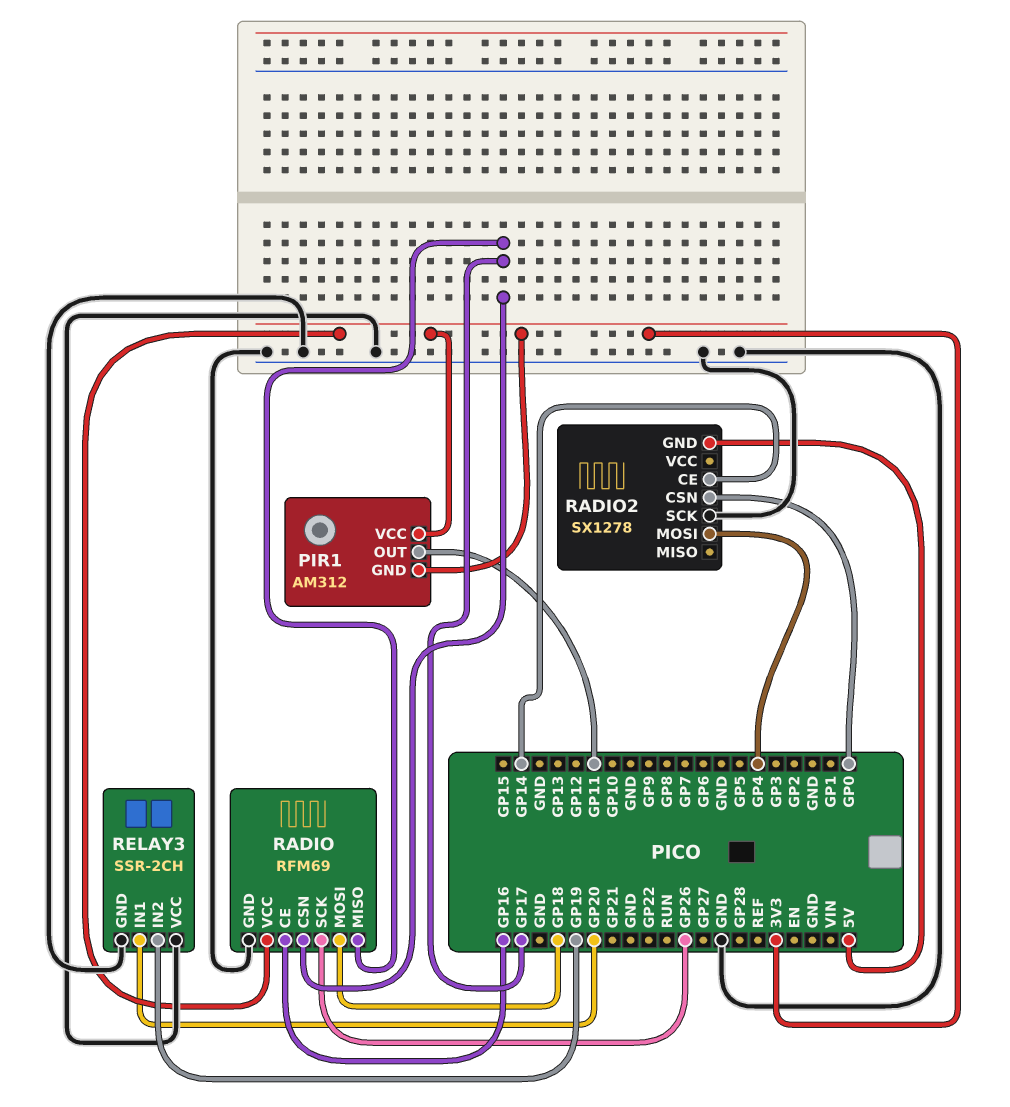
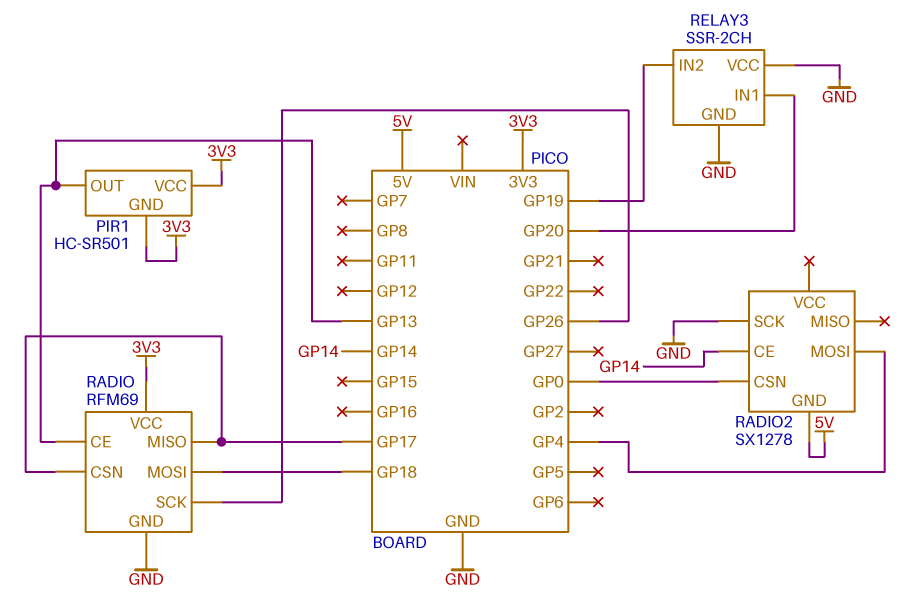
PIR1: AM312 -> HC-SR501
PIR1 pin OUT: GP11 -> GP13
RADIO pin CE: GP16 -> GP13

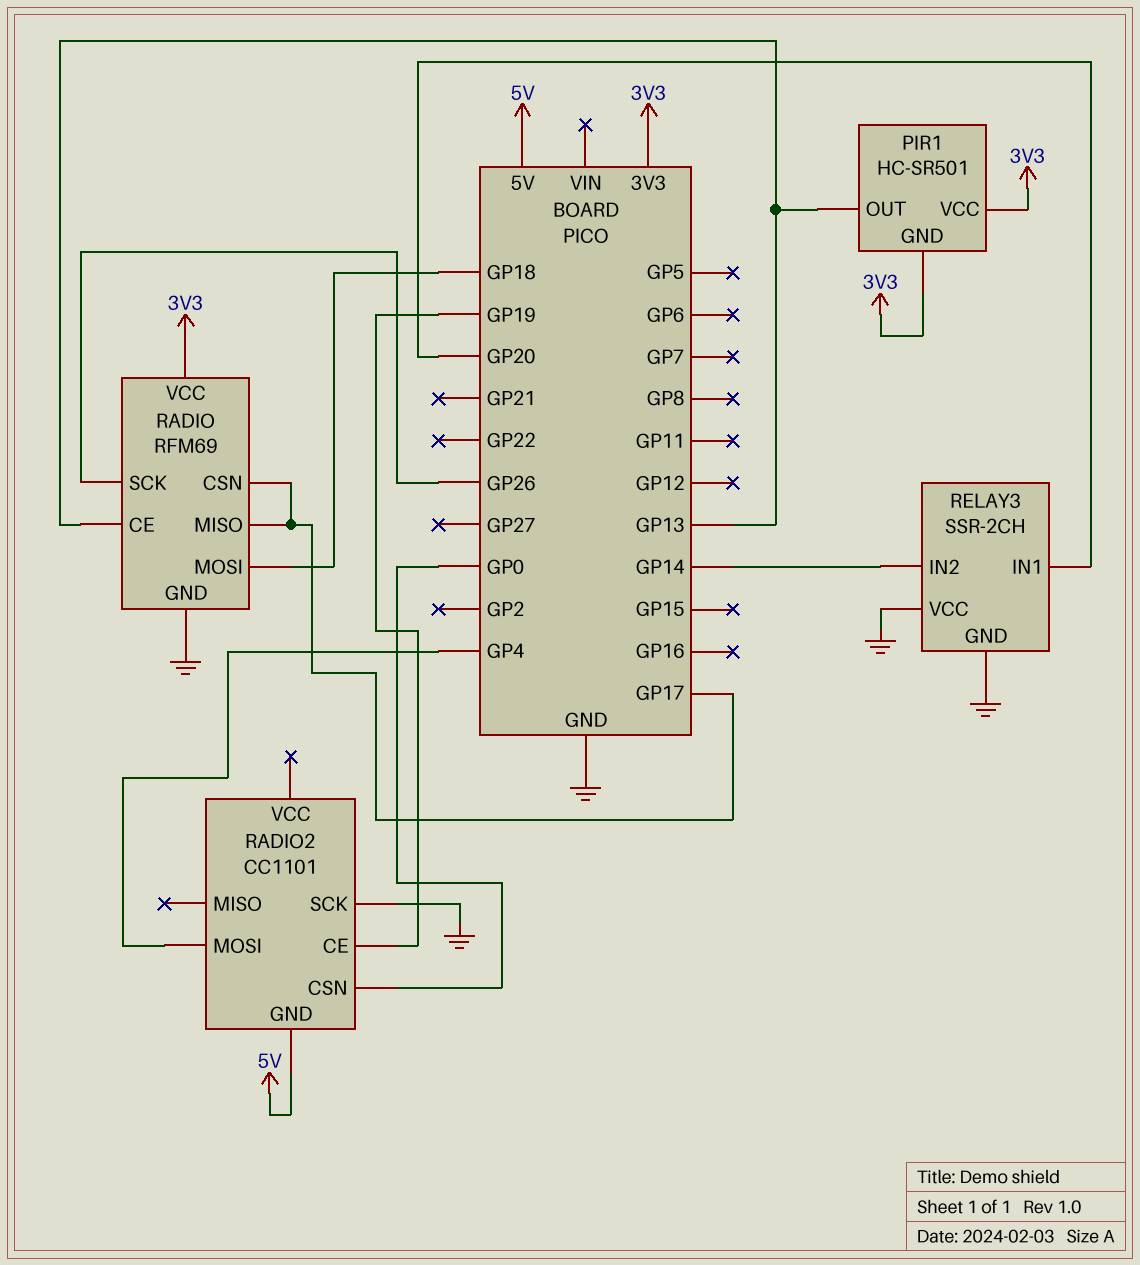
RADIO2: SX1278 -> CC1101
RADIO2 pin CE: GP14 -> GP19
RELAY3 pin IN2: GP19 -> GP14

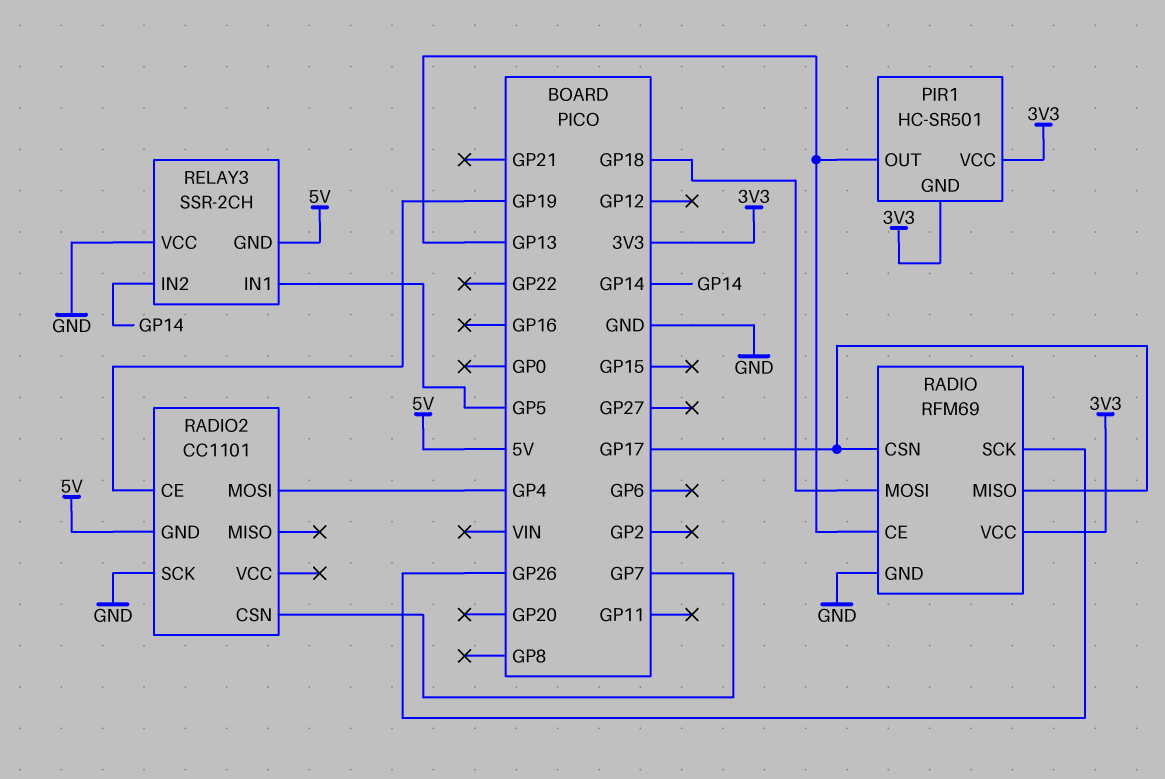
RADIO2 pin CSN: GP0 -> GP7
RELAY3 pin GND: GND -> 5V
RELAY3 pin IN1: GP20 -> GP5

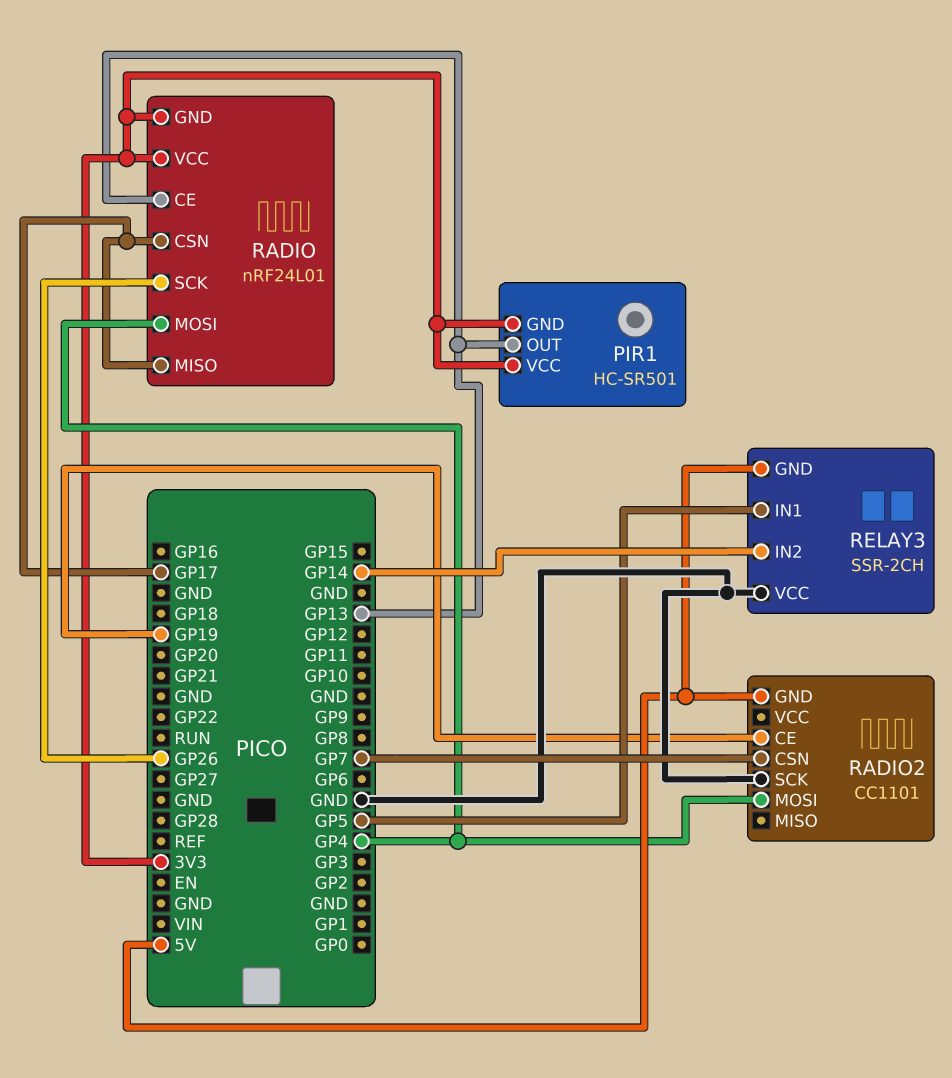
RADIO: RFM69 -> nRF24L01
RADIO pin GND: GND -> 3V3
RADIO pin MOSI: GP18 -> GP4

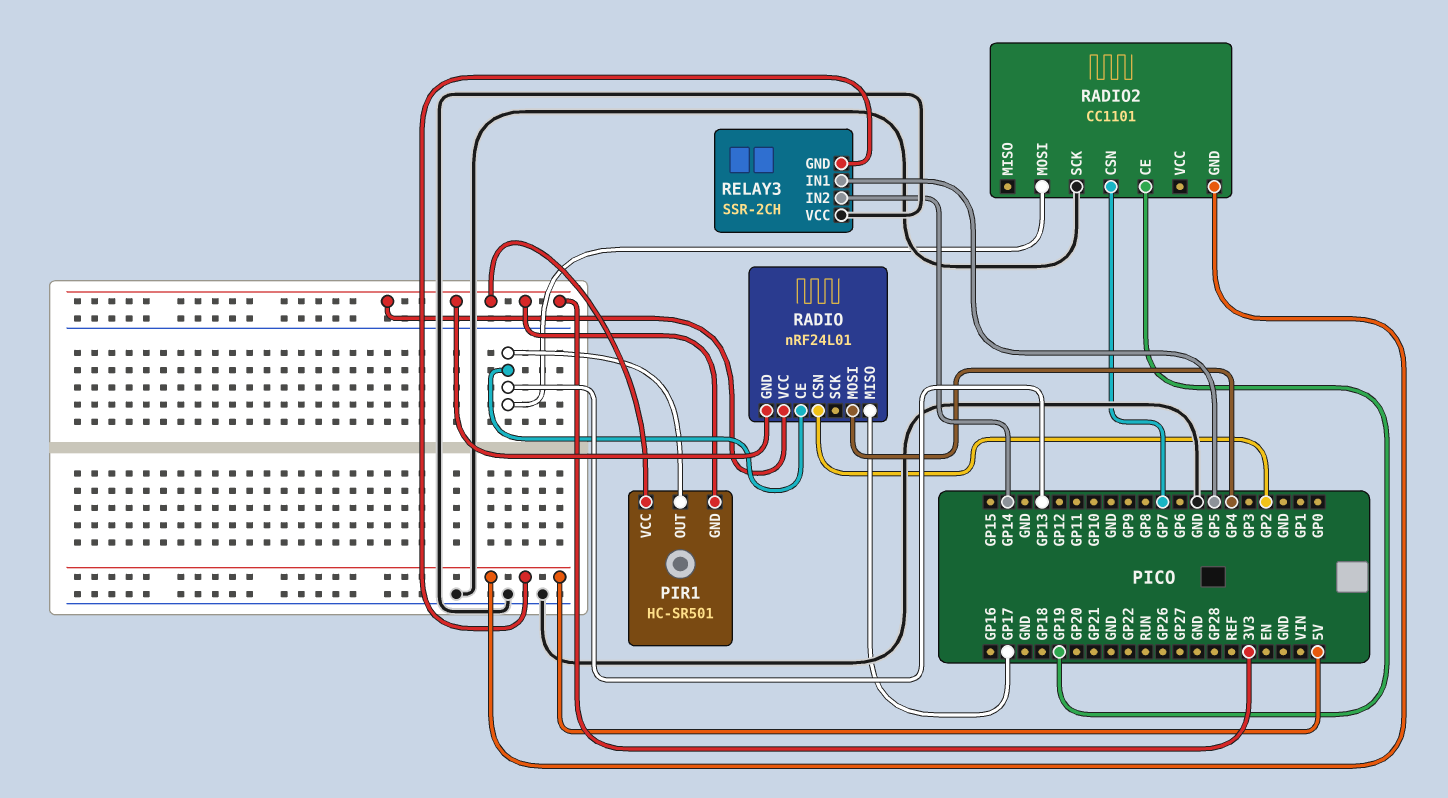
RADIO pin CSN: GP17 -> GP2
RADIO pin SCK: GP26 -> none
RADIO2 pin MOSI: GP4 -> GP13

